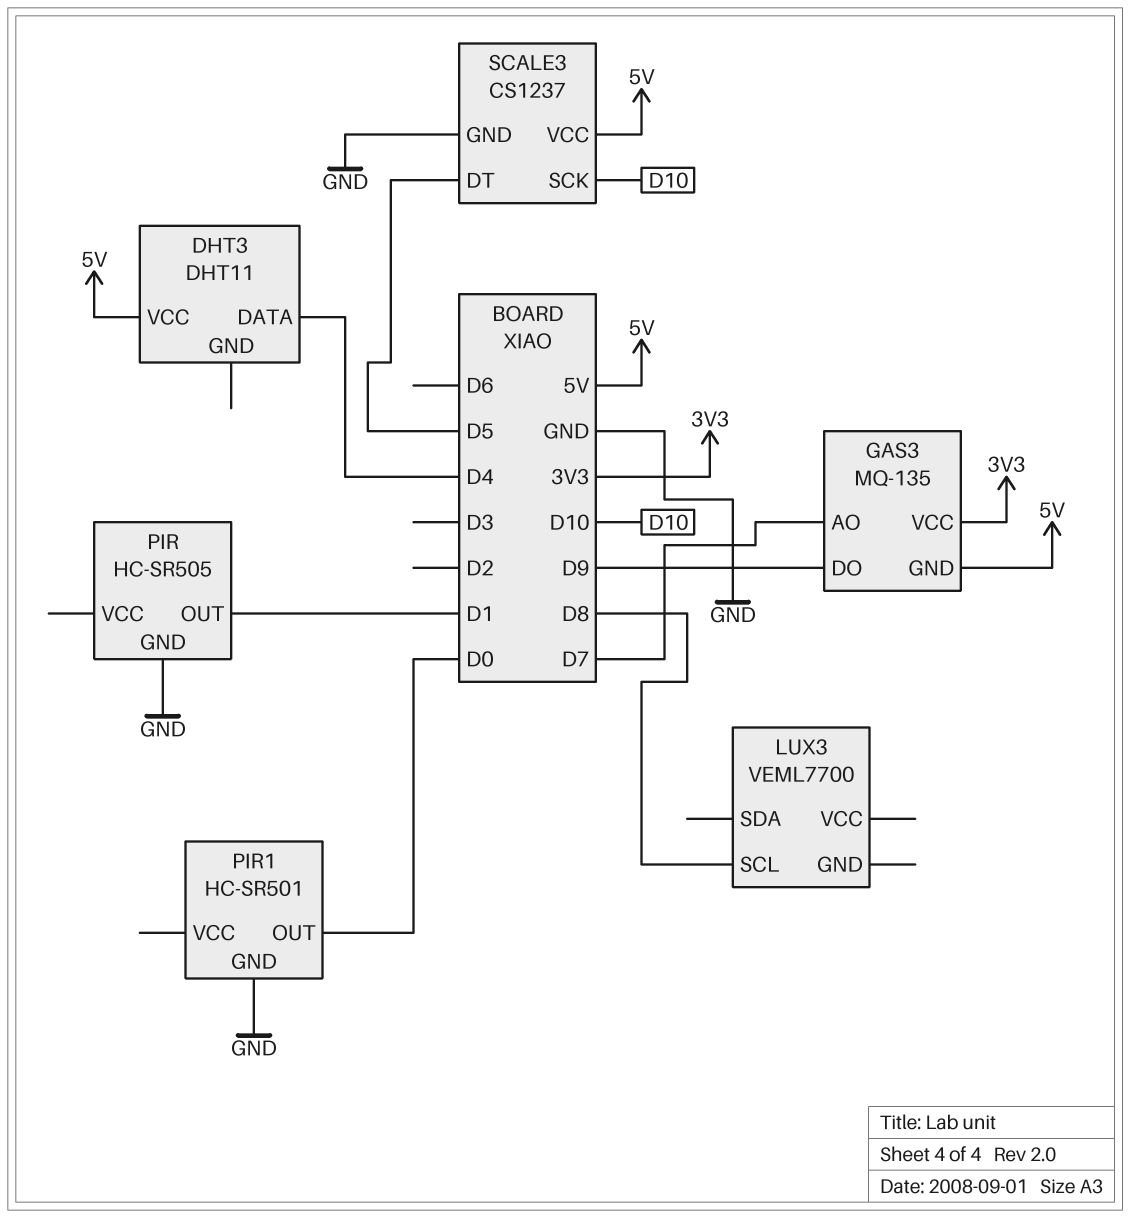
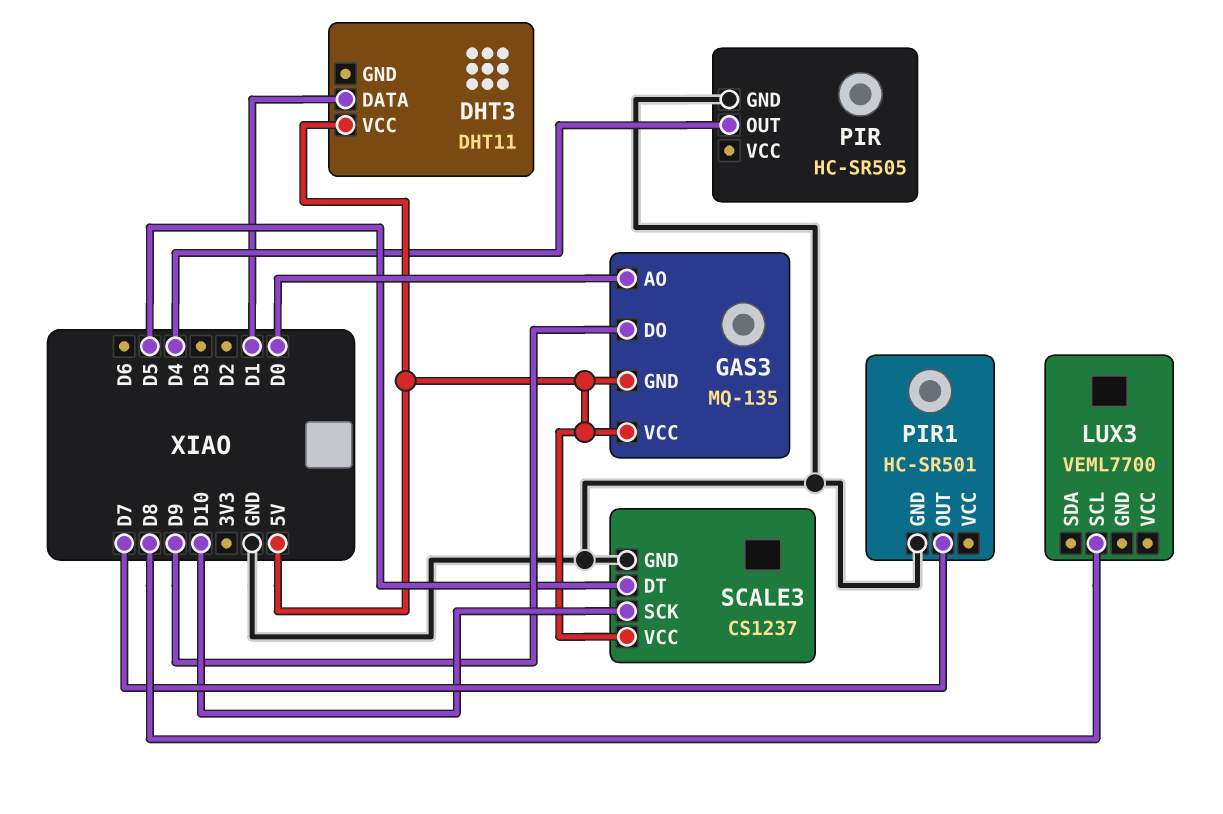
DHT3 pin DATA: D4 -> D1
GAS3 pin AO: D7 -> D0
GAS3 pin VCC: 3V3 -> 5V
PIR pin OUT: D1 -> D4
PIR1 pin OUT: D0 -> D7

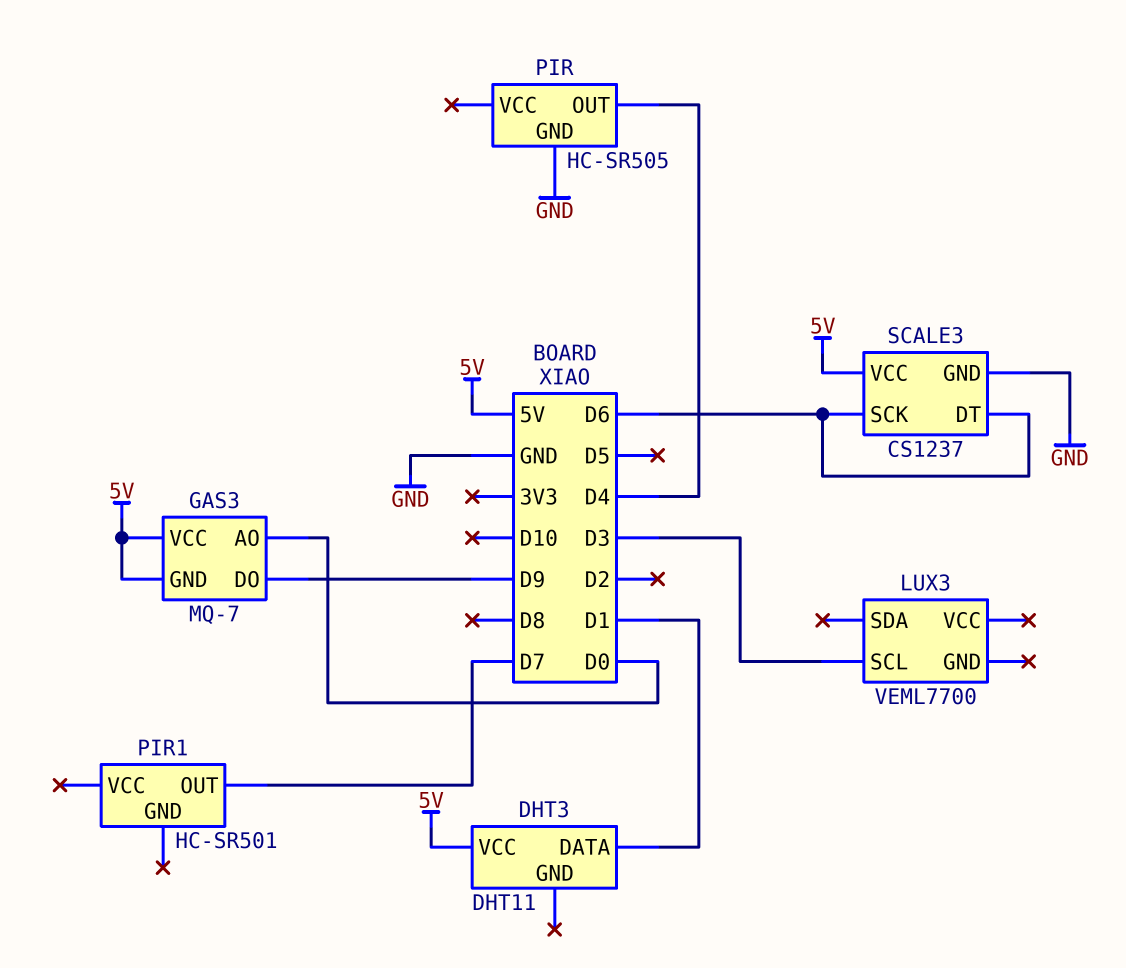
GAS3: MQ-135 -> MQ-7
LUX3 pin SCL: D8 -> D3
PIR1 pin GND: GND -> none
SCALE3 pin DT: D5 -> D6
SCALE3 pin SCK: D10 -> D6

